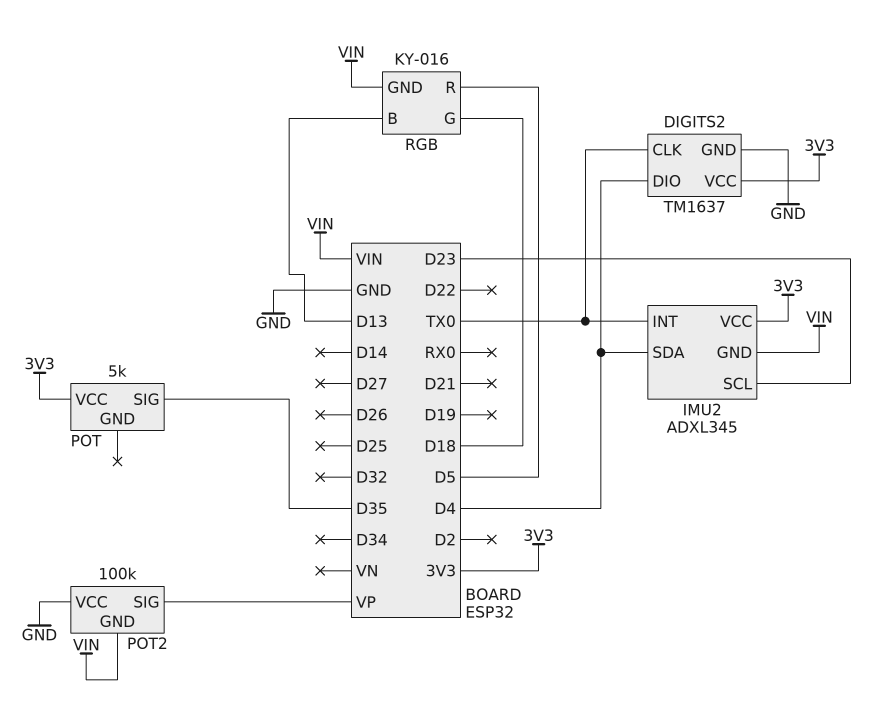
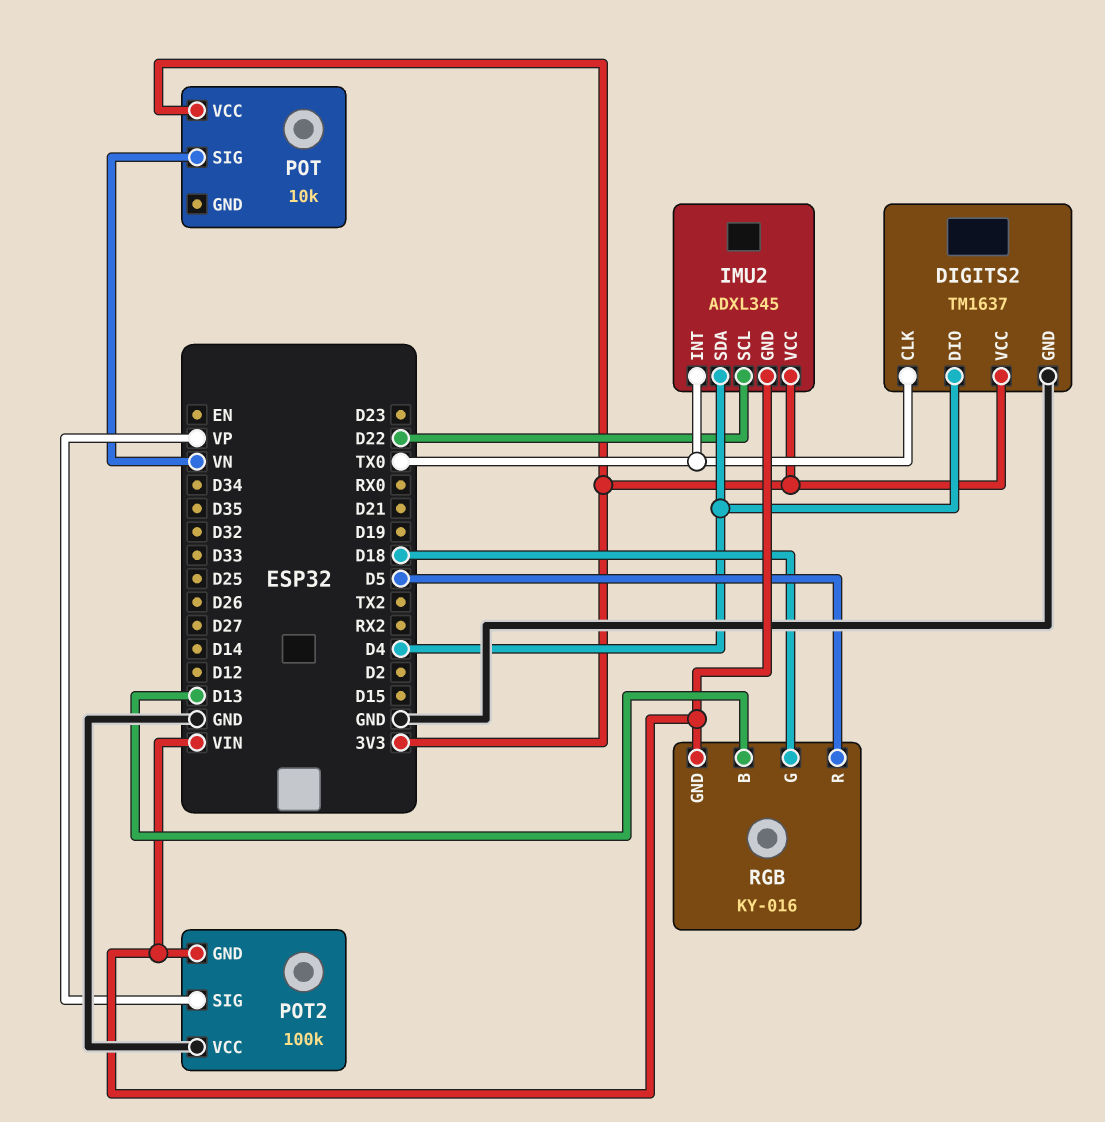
IMU2 pin SCL: D23 -> D22
POT: 5k -> 10k
POT pin SIG: D35 -> VN

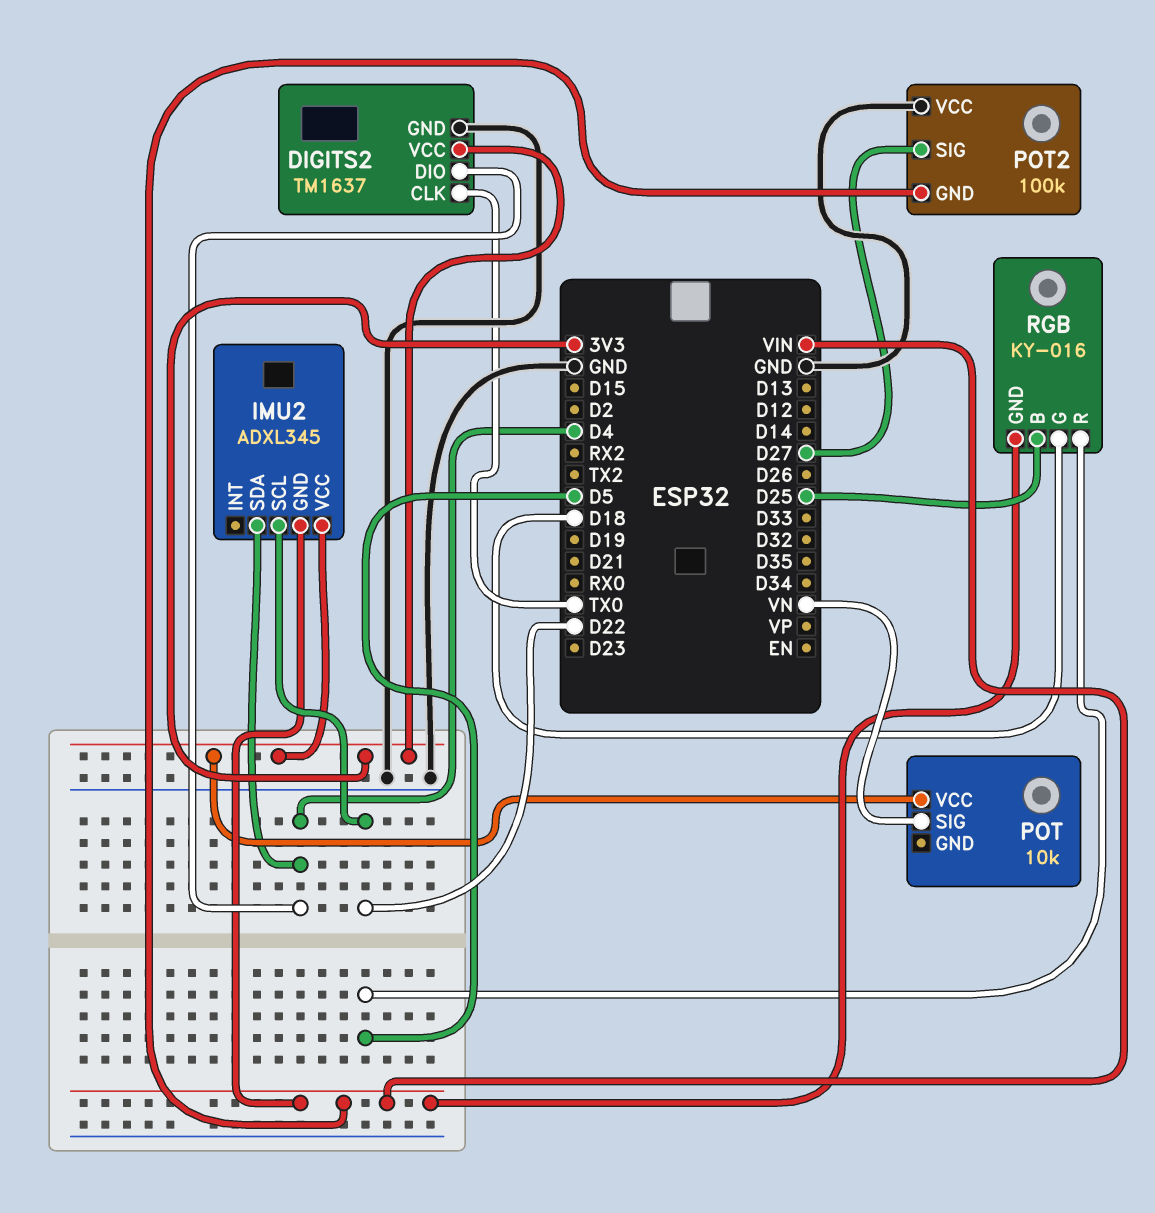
IMU2 pin INT: TX0 -> none
POT2 pin SIG: VP -> D27
RGB pin B: D13 -> D25

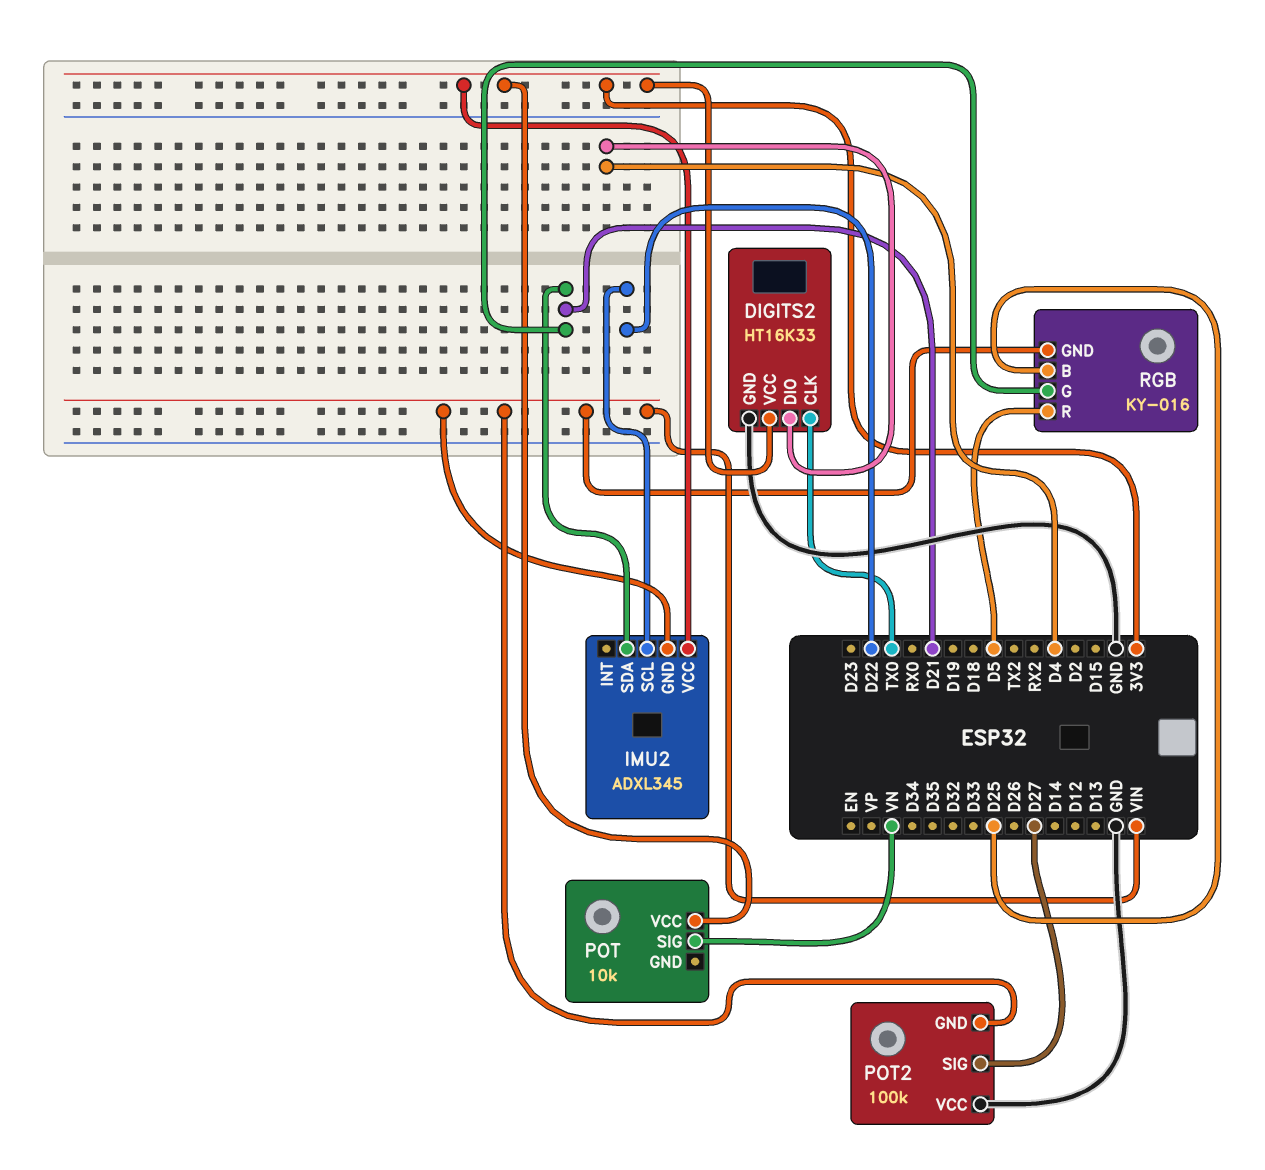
DIGITS2: TM1637 -> HT16K33
IMU2 pin SDA: D4 -> D21
RGB pin G: D18 -> D21

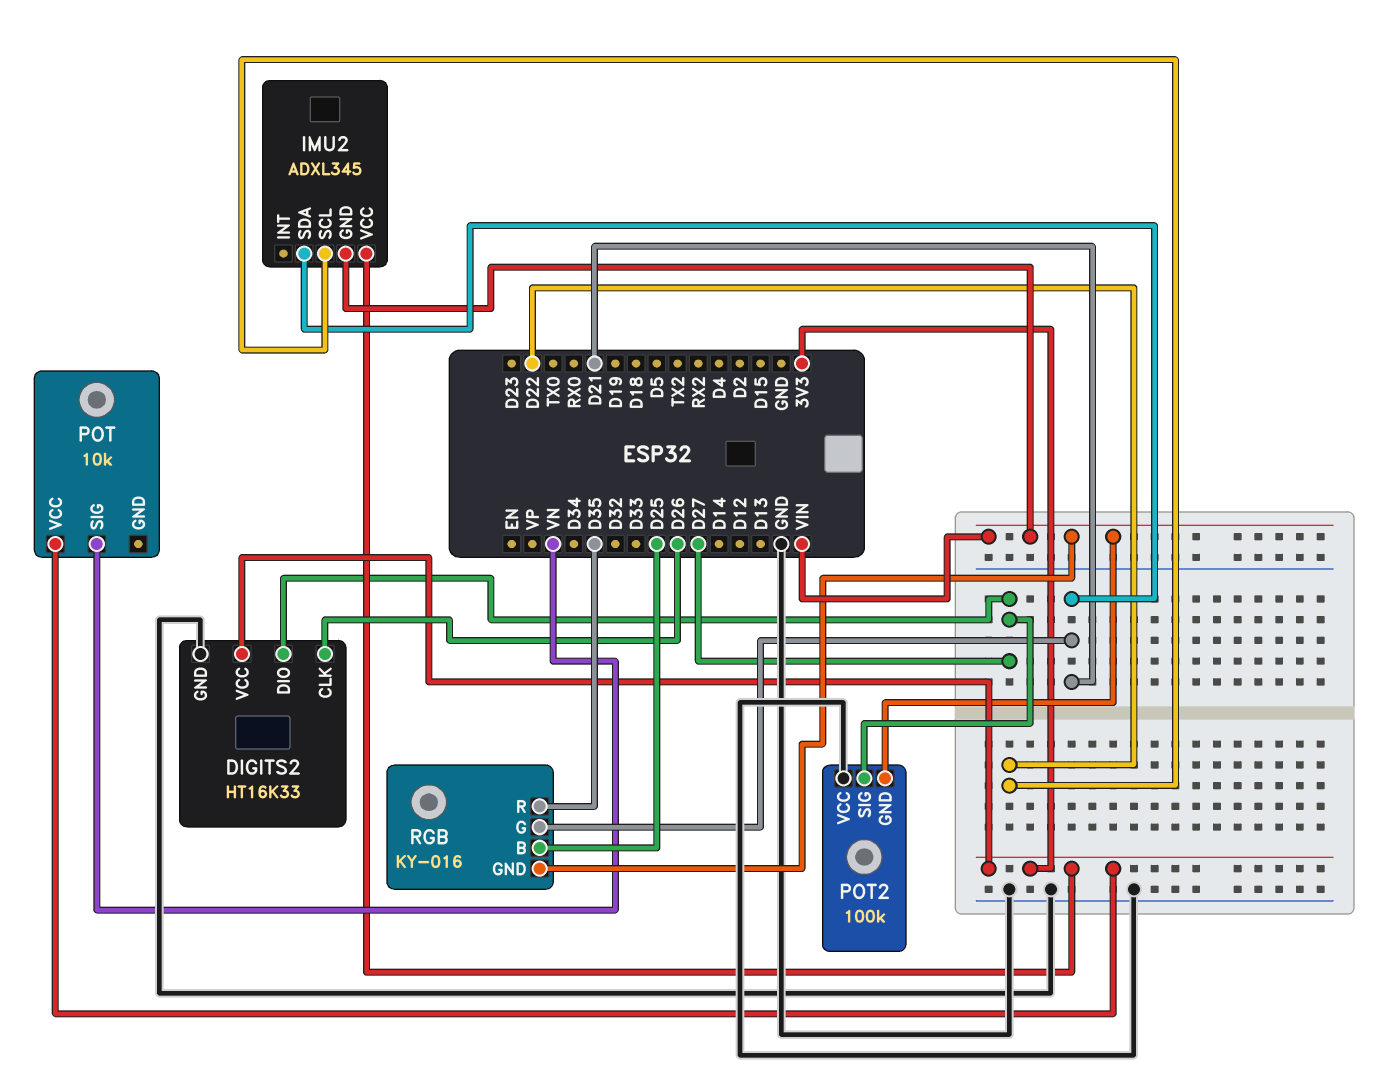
DIGITS2 pin CLK: TX0 -> D26
DIGITS2 pin DIO: D4 -> D27
RGB pin R: D5 -> D35

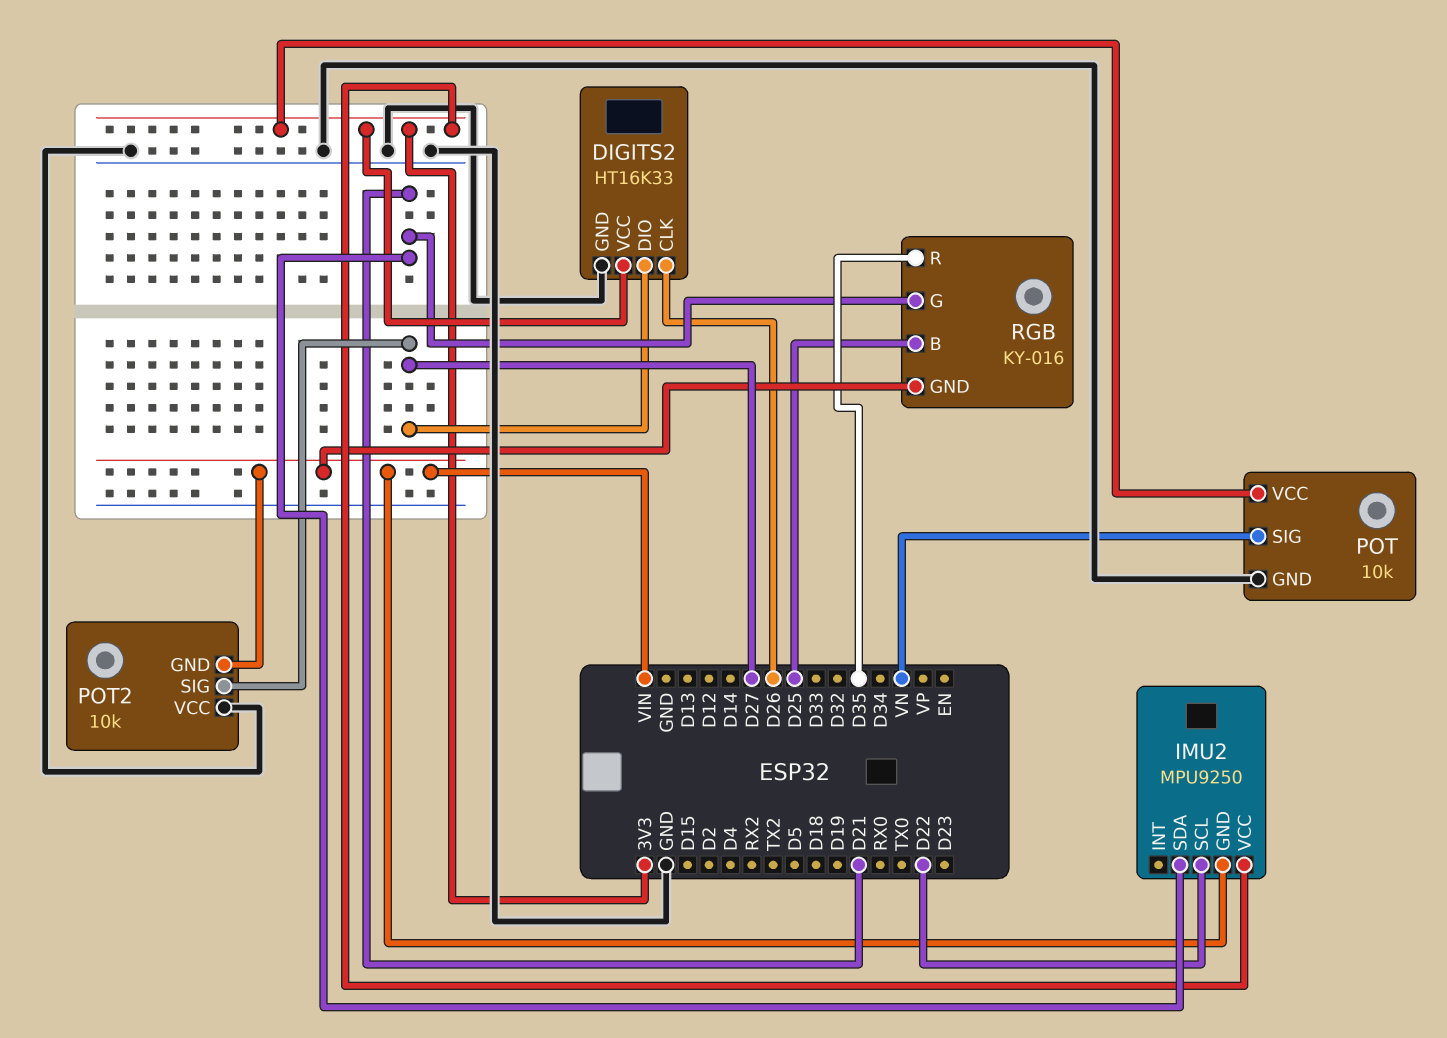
IMU2: ADXL345 -> MPU9250
POT pin GND: none -> GND
POT2: 100k -> 10k

